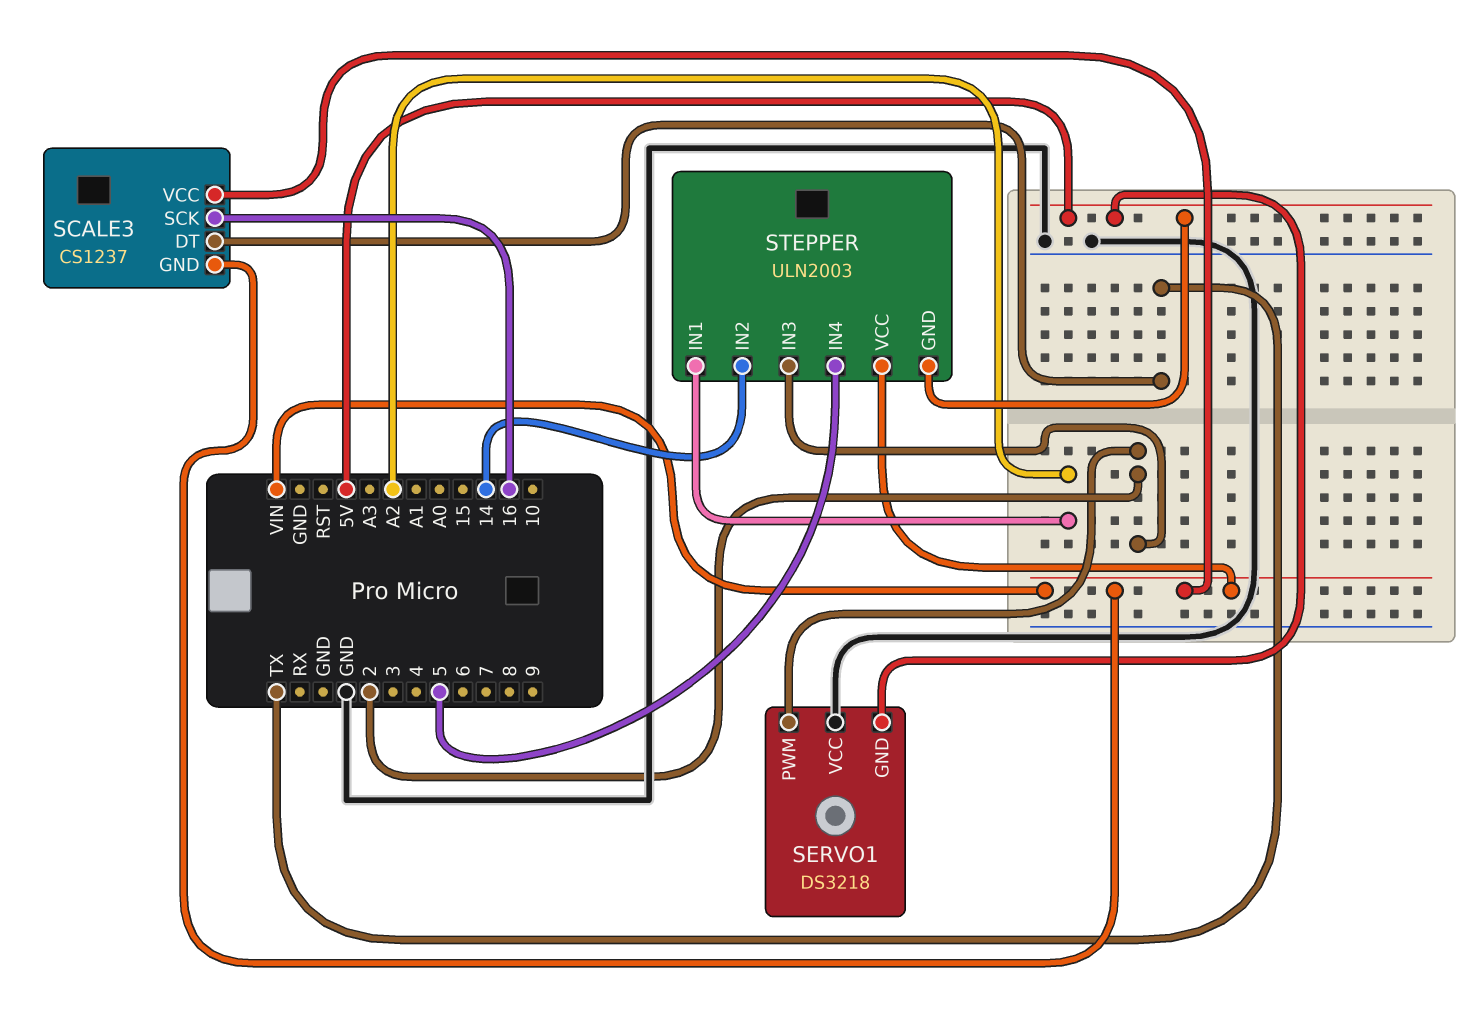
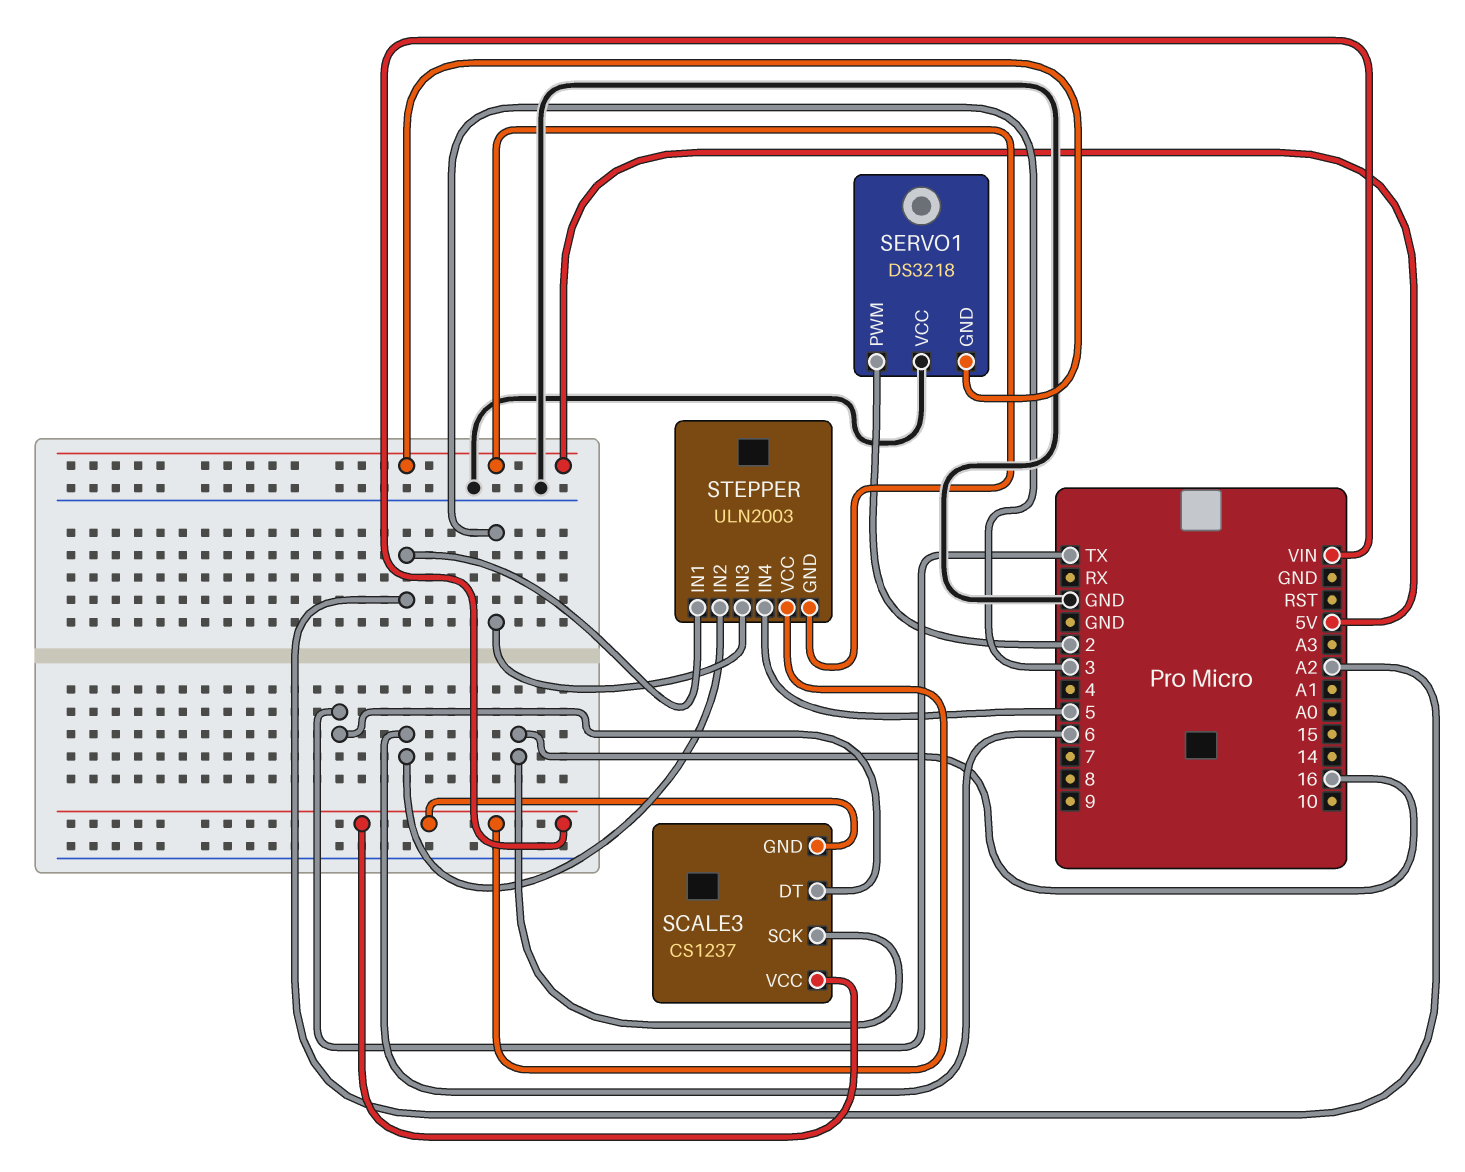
STEPPER pin IN2: 14 -> 6
STEPPER pin IN3: 2 -> 3

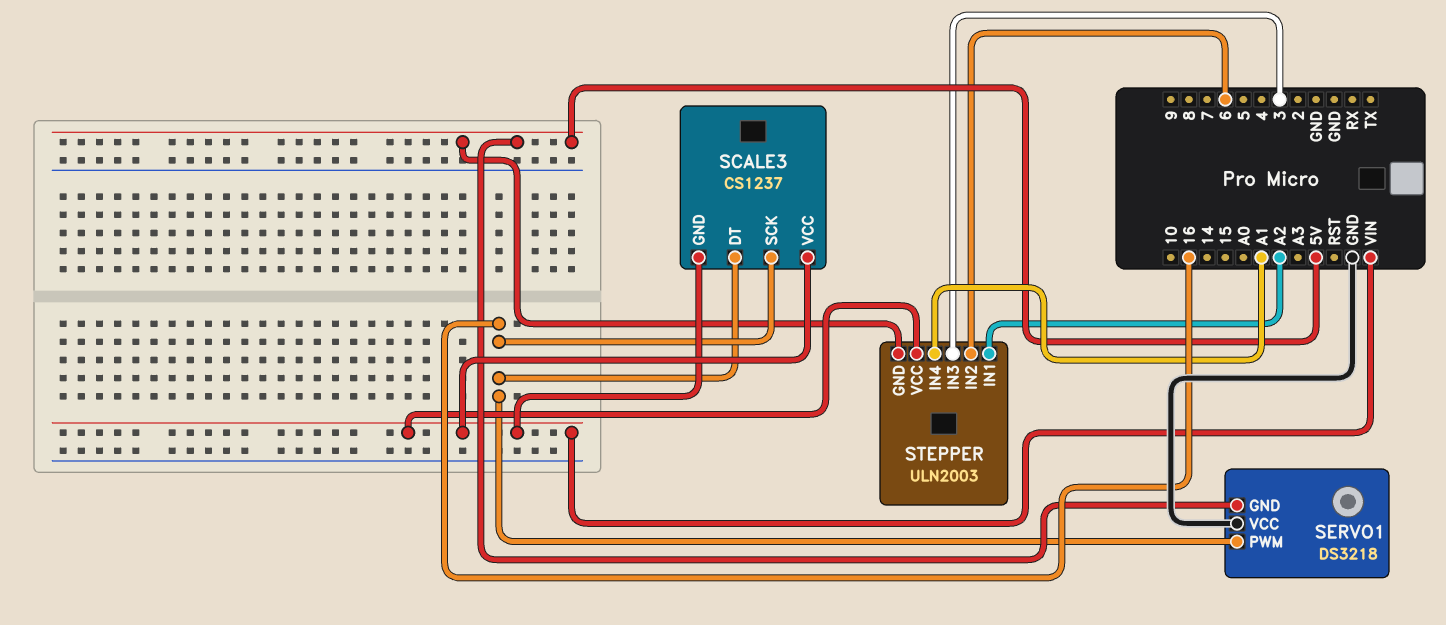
SCALE3 pin DT: TX -> 16
SERVO1 pin PWM: 2 -> 16
STEPPER pin IN4: 5 -> A1

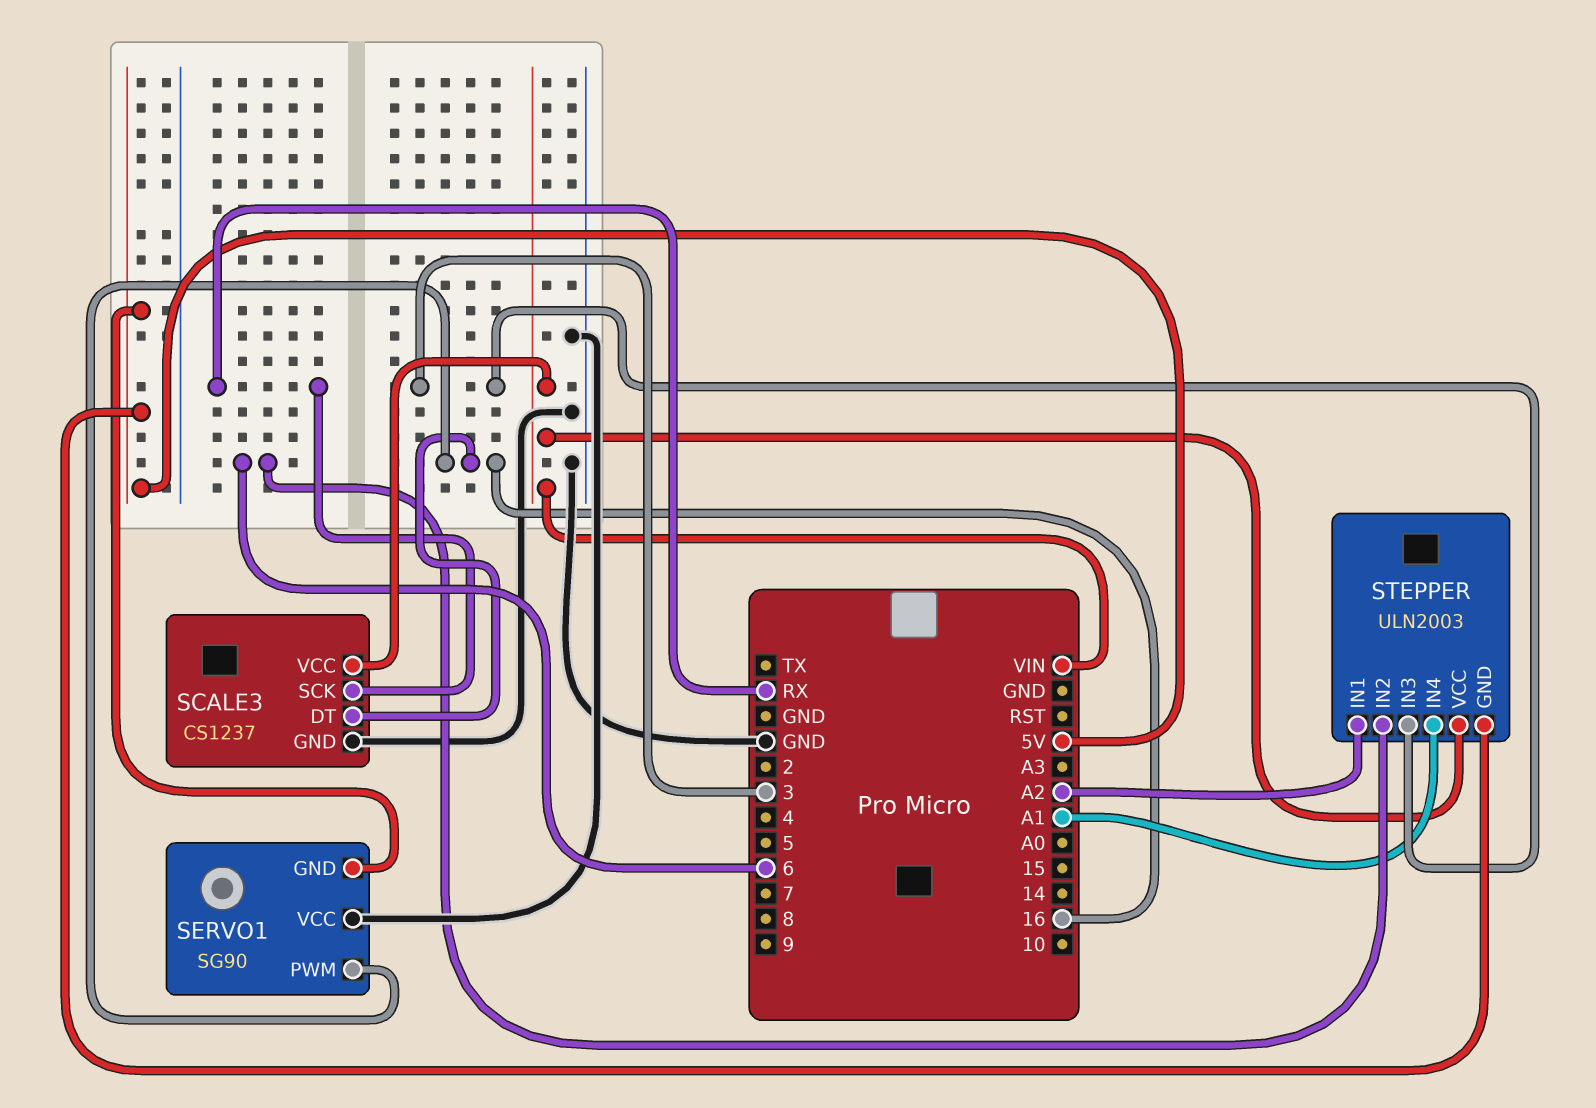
SCALE3 pin GND: VIN -> GND
SCALE3 pin SCK: 16 -> RX
SERVO1: DS3218 -> SG90

